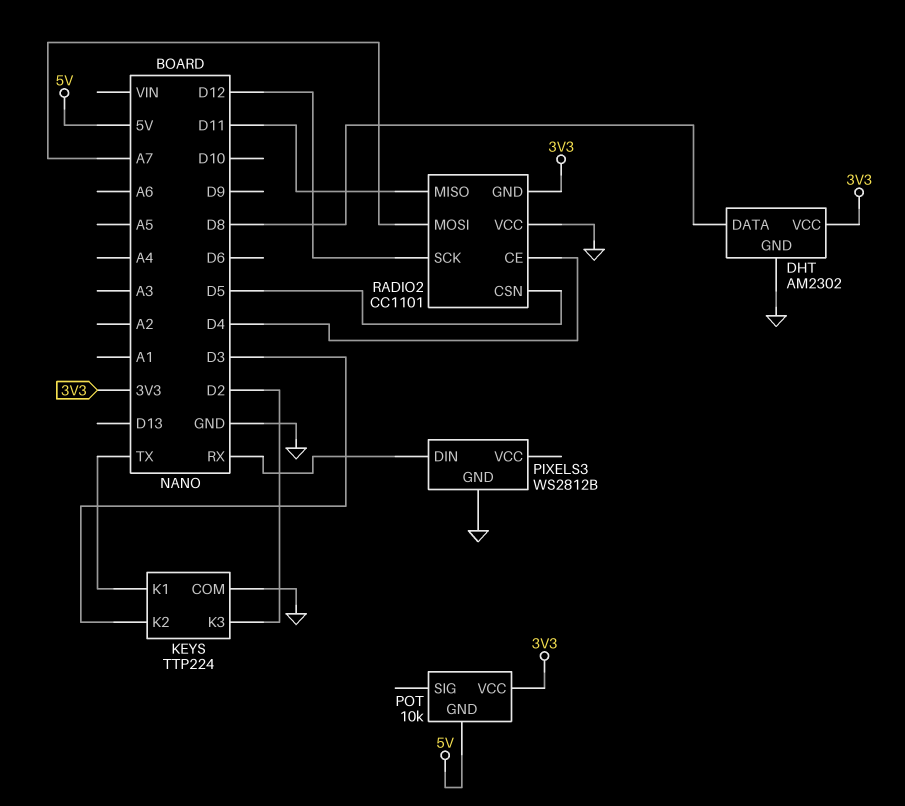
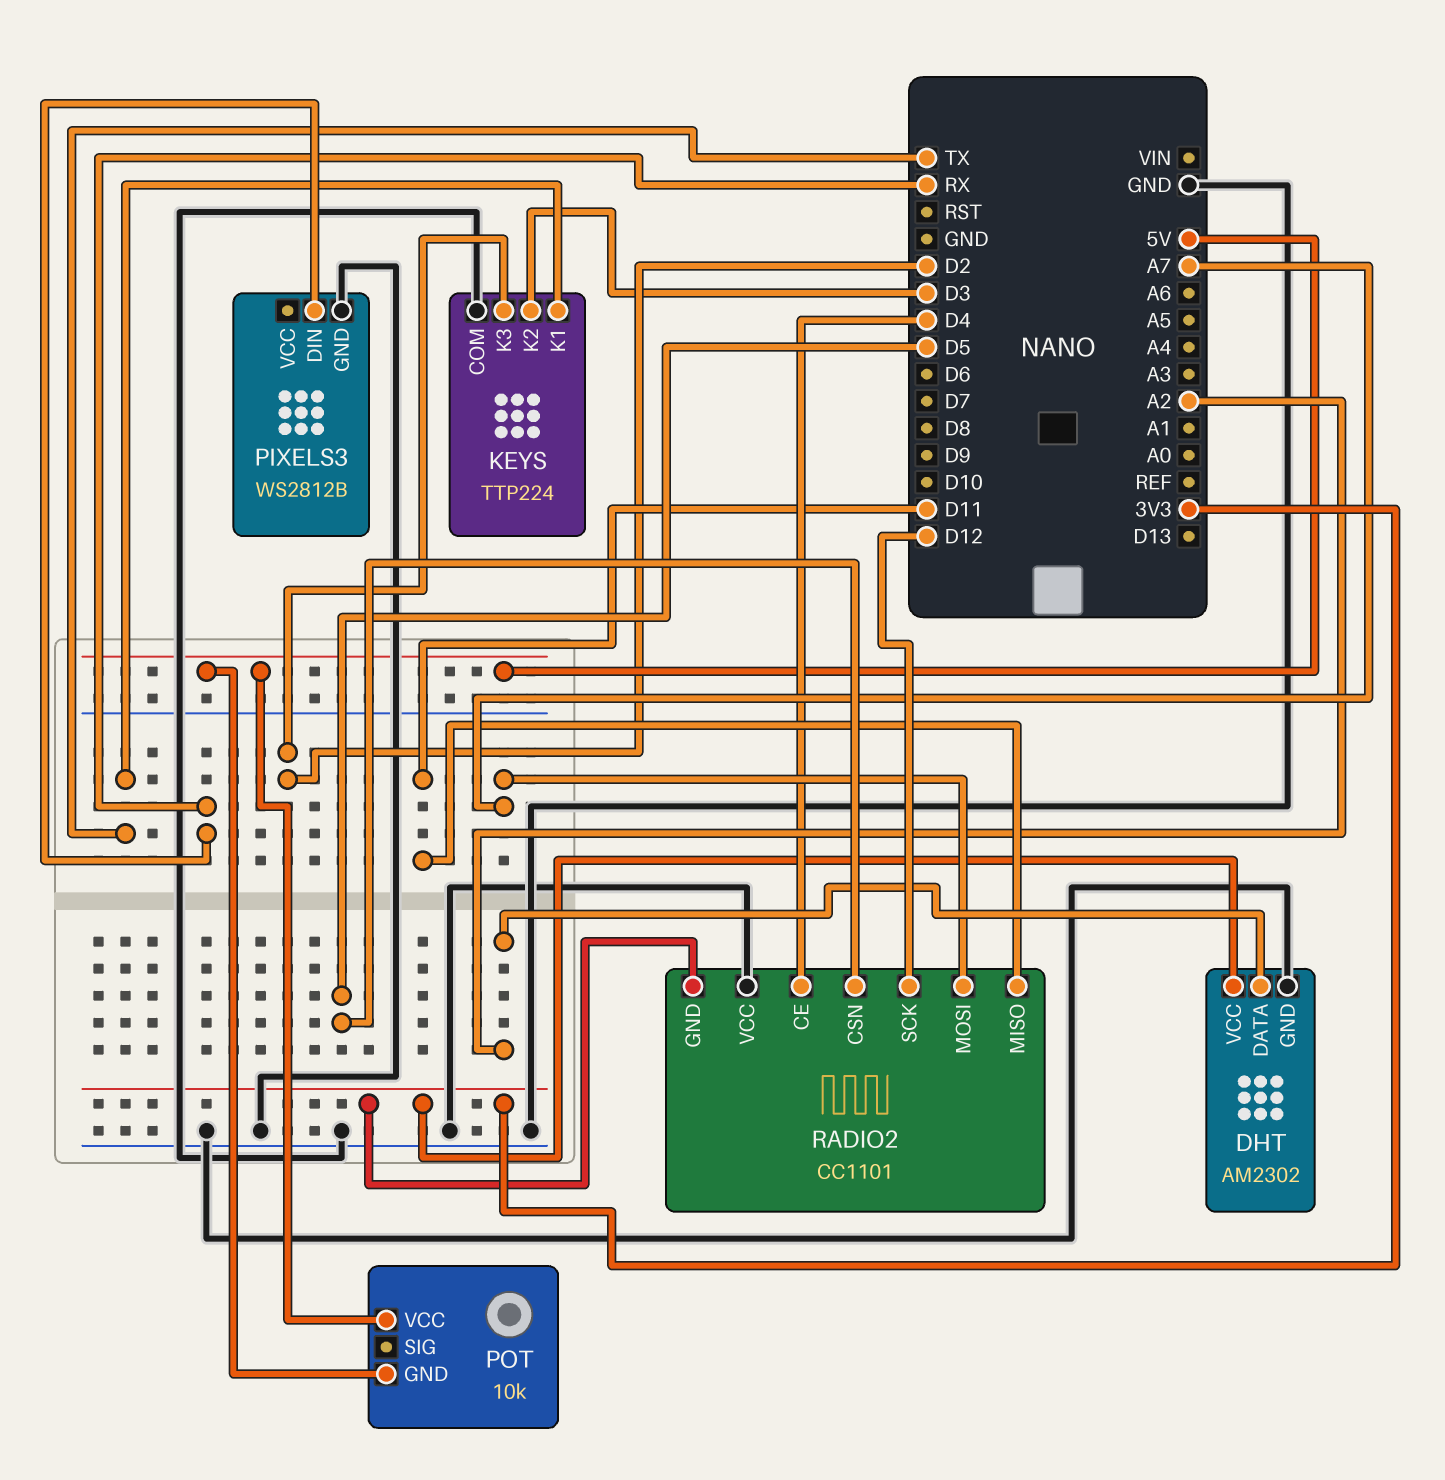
DHT pin DATA: D8 -> A2
POT pin VCC: 3V3 -> 5V

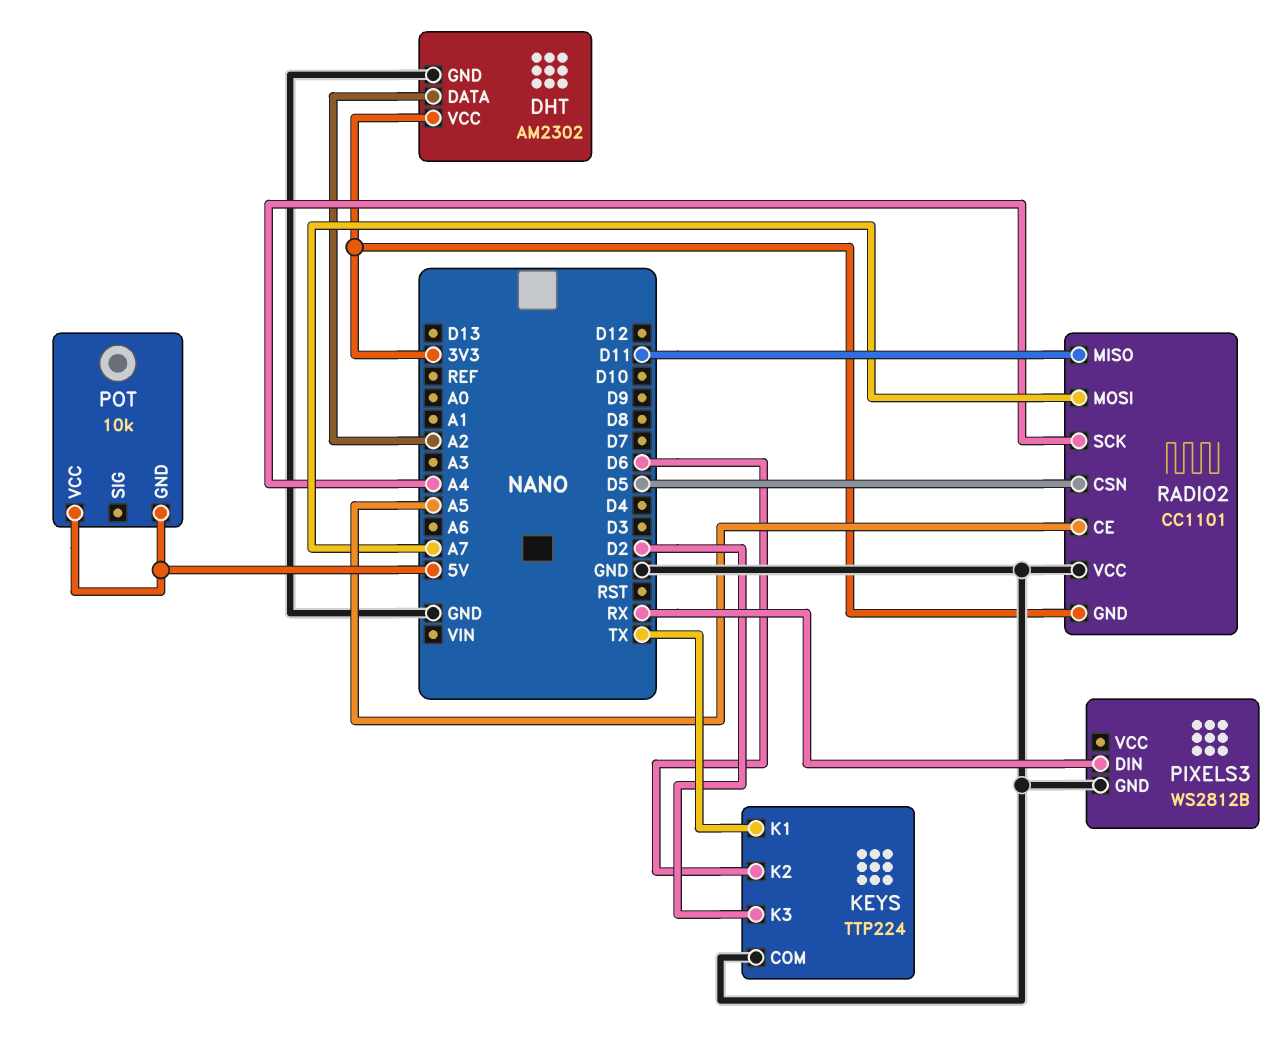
KEYS pin K2: D3 -> D6
RADIO2 pin CE: D4 -> A5
RADIO2 pin SCK: D12 -> A4

